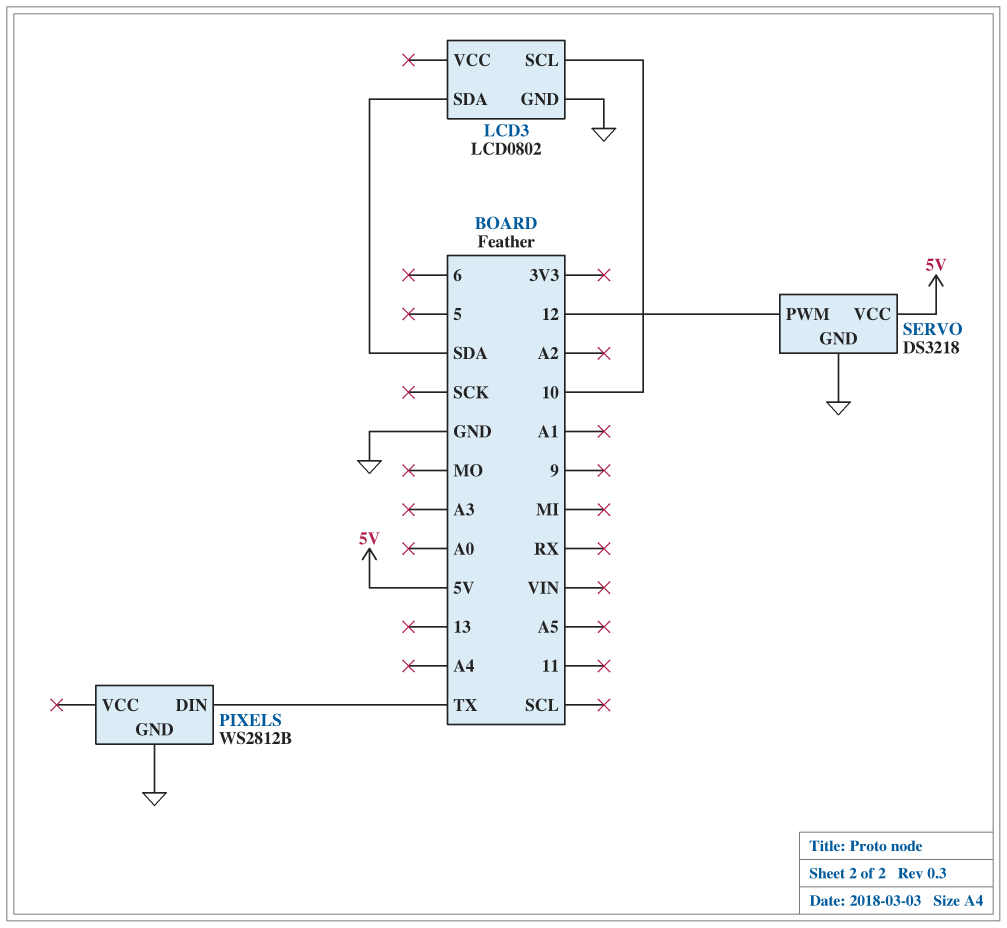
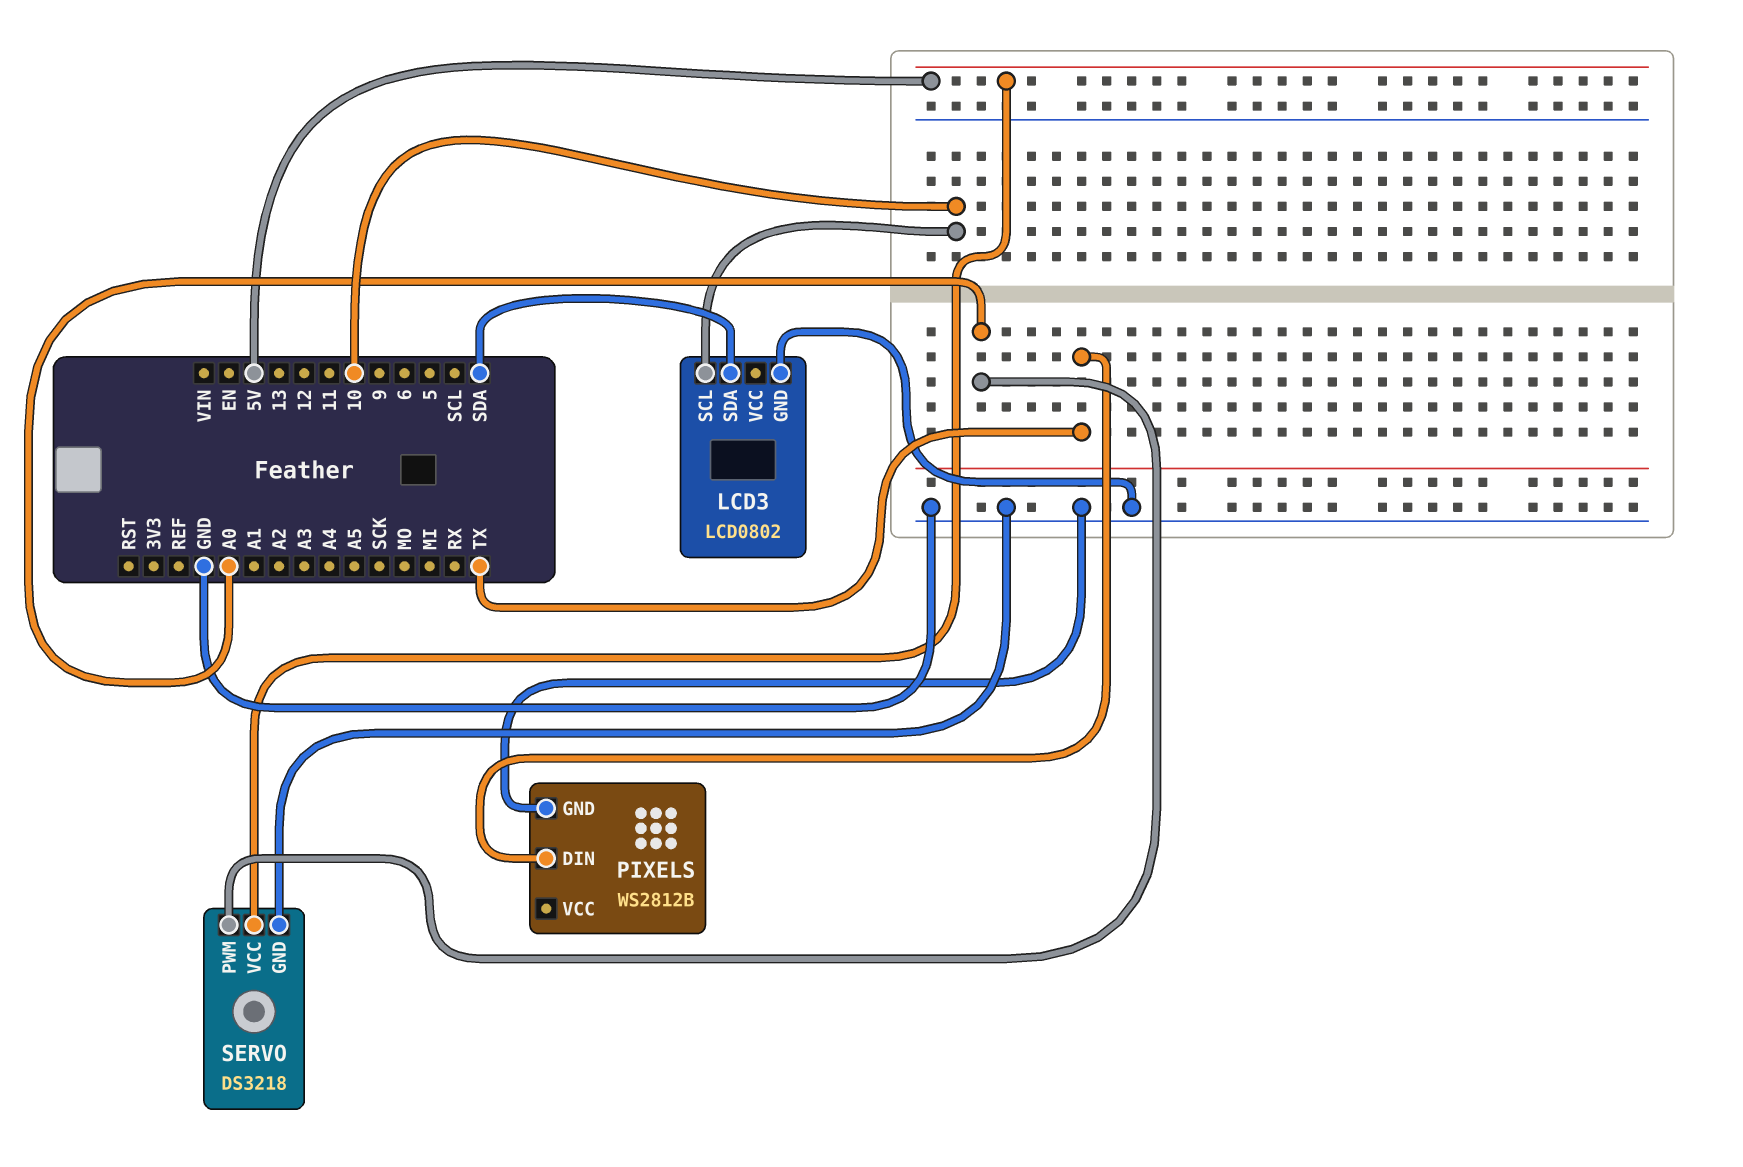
SERVO pin PWM: 12 -> A0

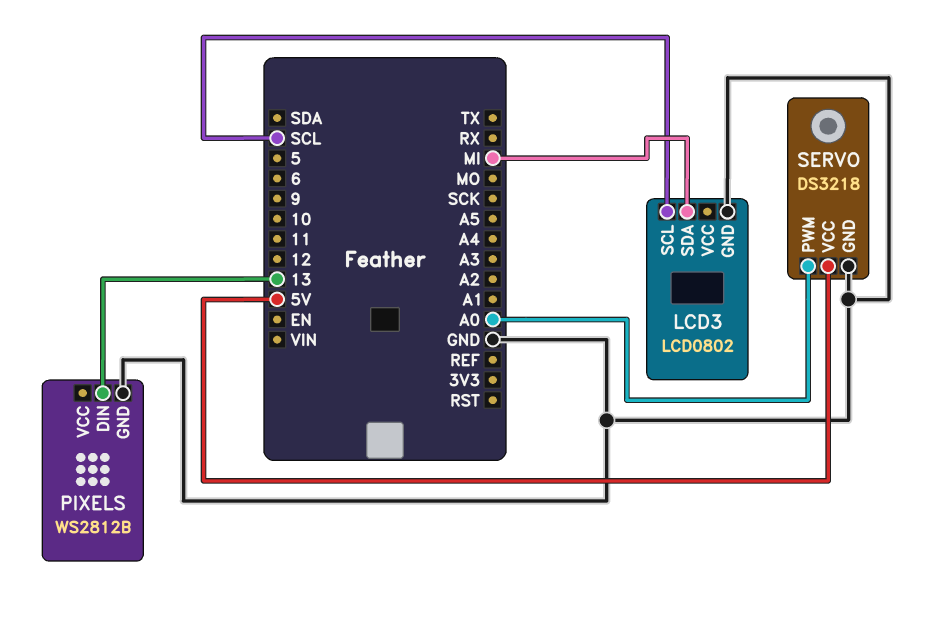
LCD3 pin SCL: 10 -> SCL
LCD3 pin SDA: SDA -> MI
PIXELS pin DIN: TX -> 13

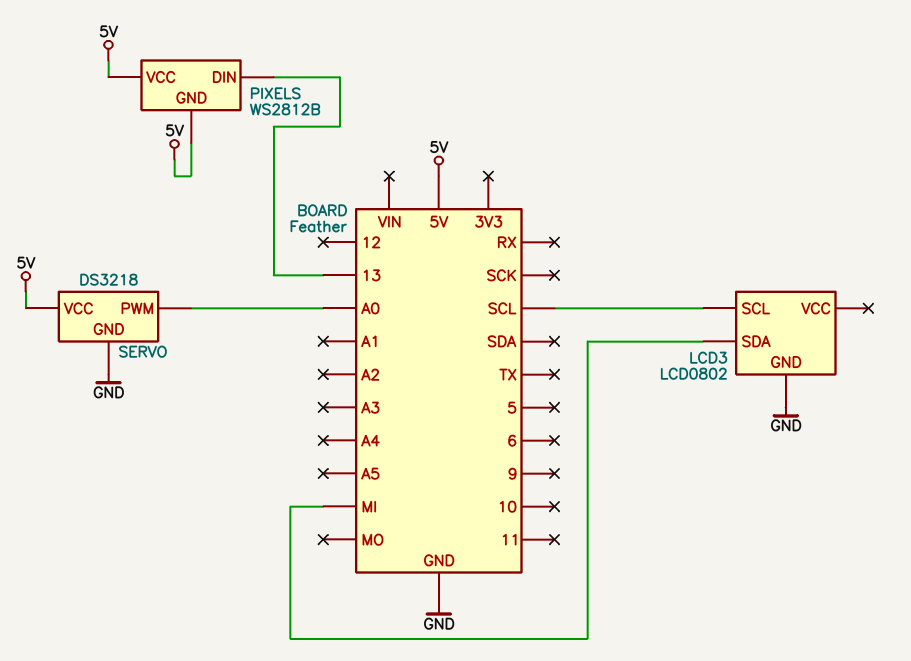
PIXELS pin GND: GND -> 5V
PIXELS pin VCC: none -> 5V

